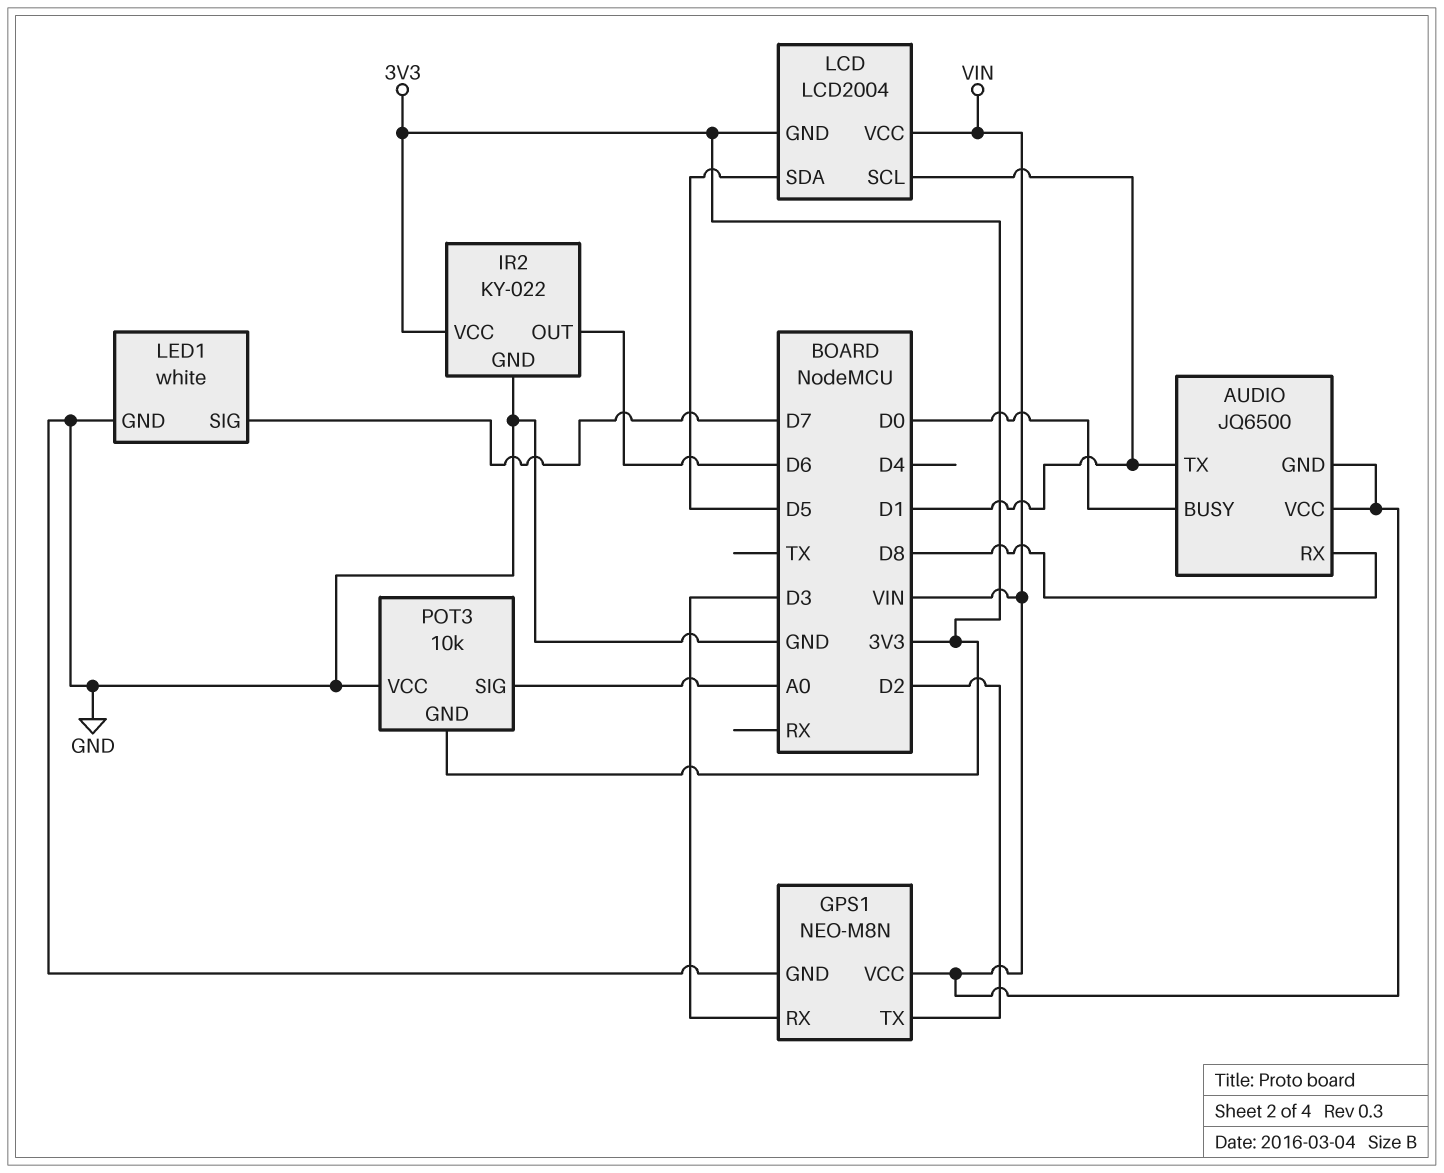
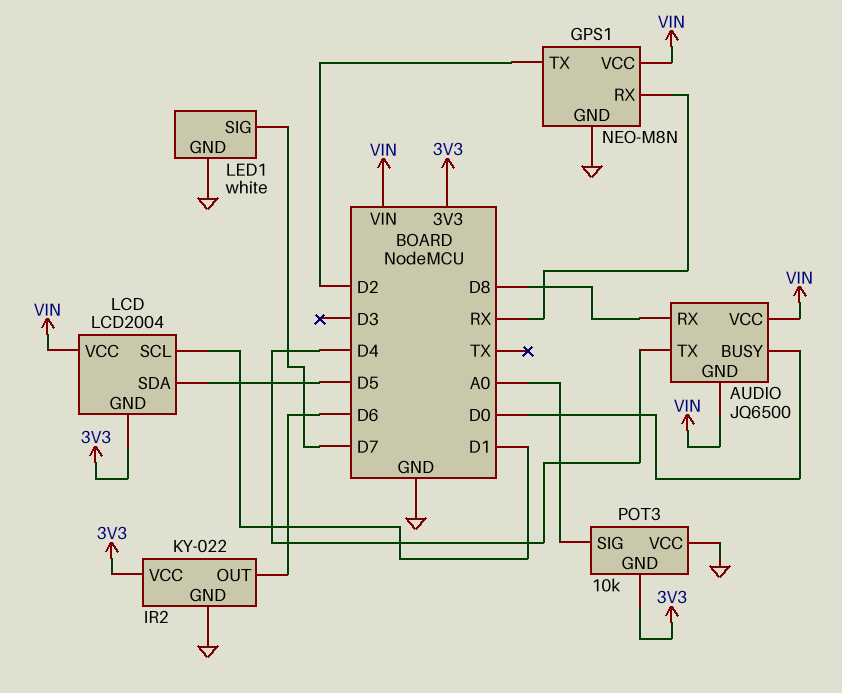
AUDIO pin TX: D1 -> D4
GPS1 pin RX: D3 -> RX

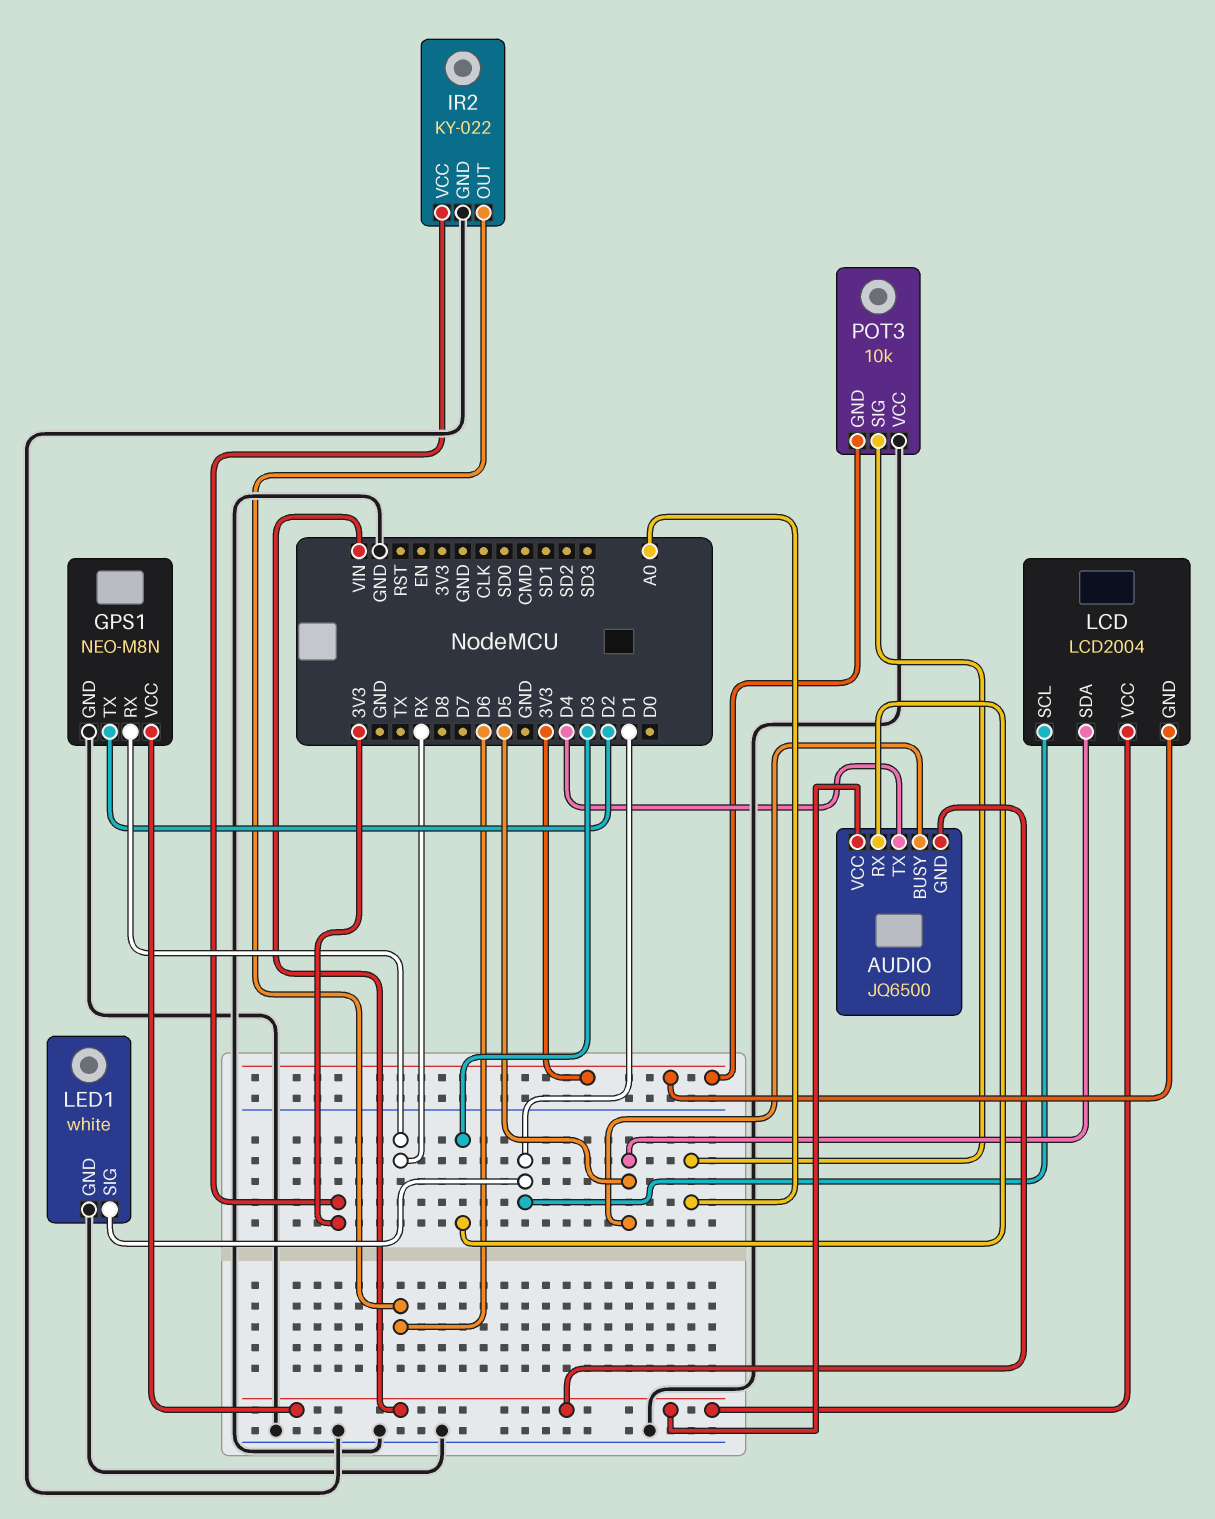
AUDIO pin BUSY: D0 -> D5
AUDIO pin RX: D8 -> D3
LED1 pin SIG: D7 -> D1

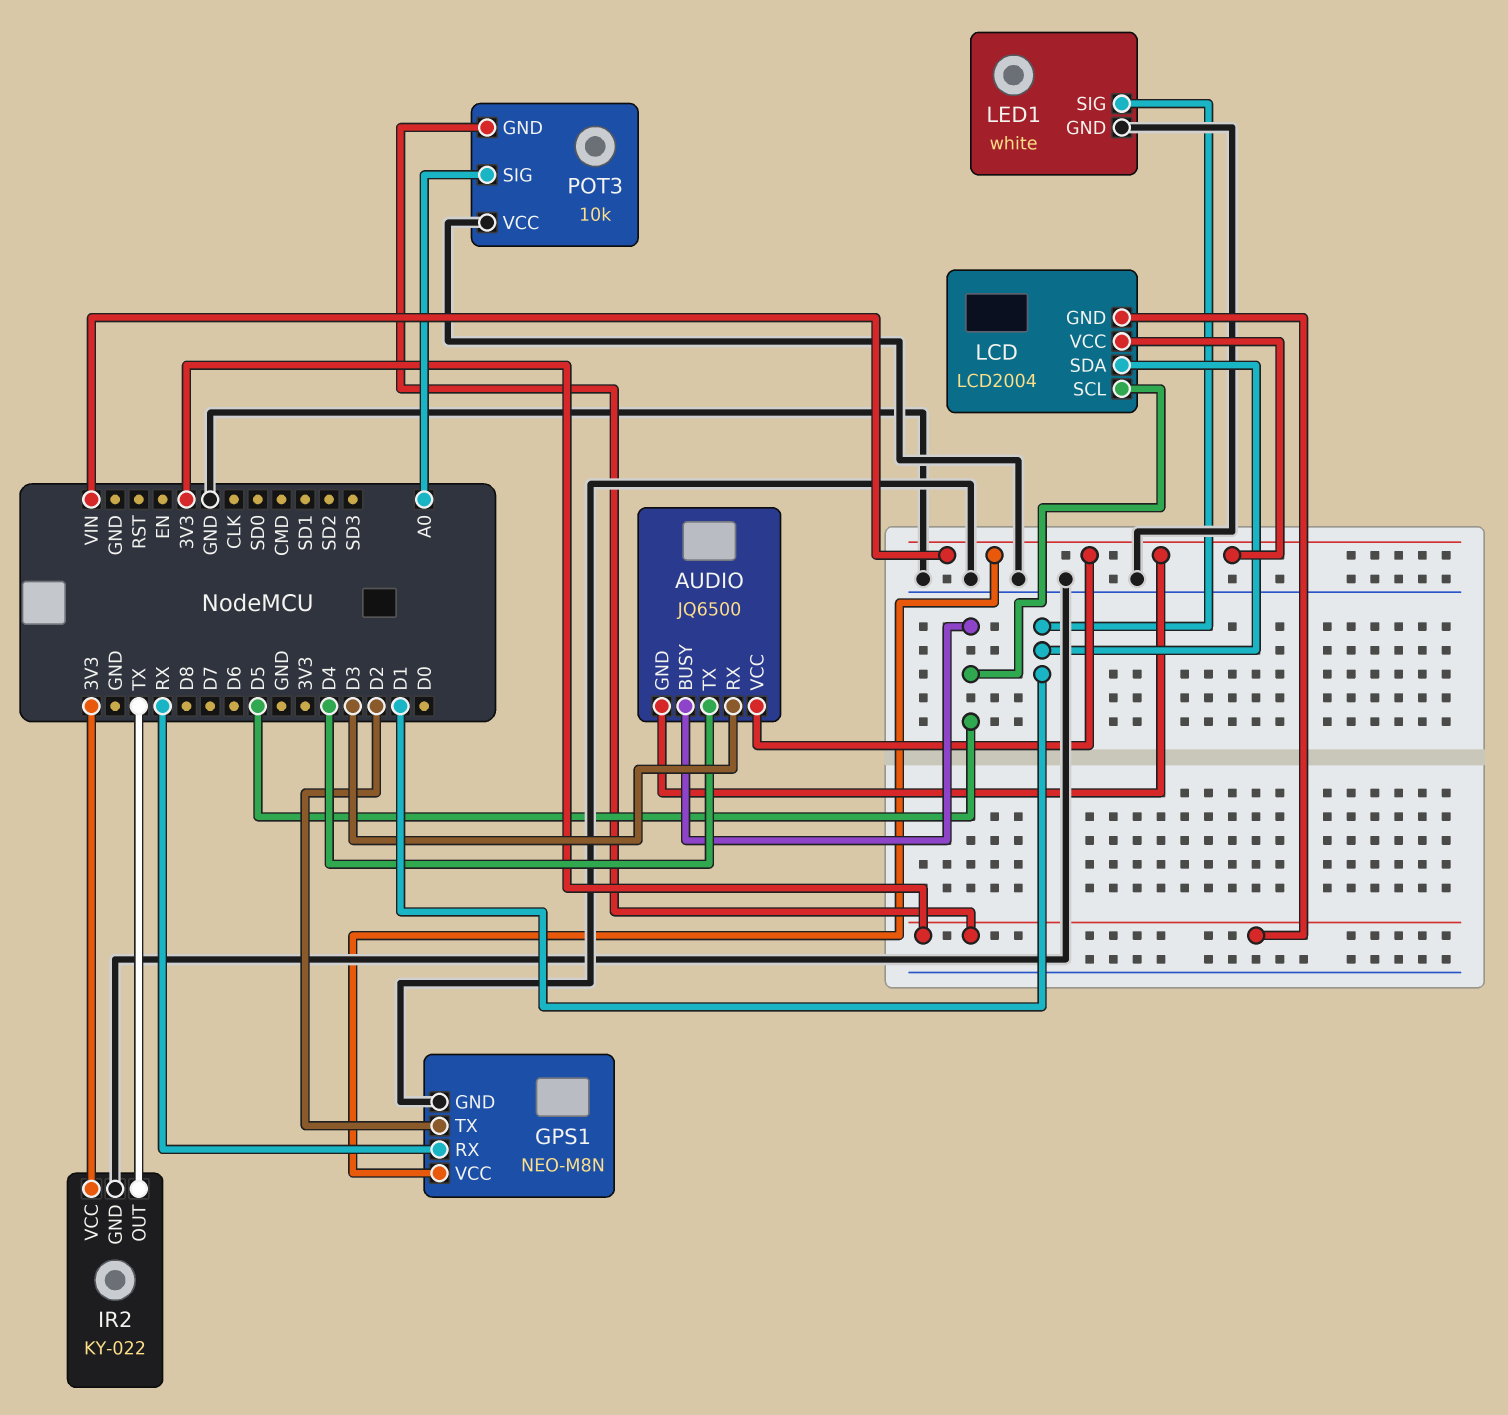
IR2 pin OUT: D6 -> TX
LCD pin SCL: D1 -> D5
LCD pin SDA: D5 -> D1

